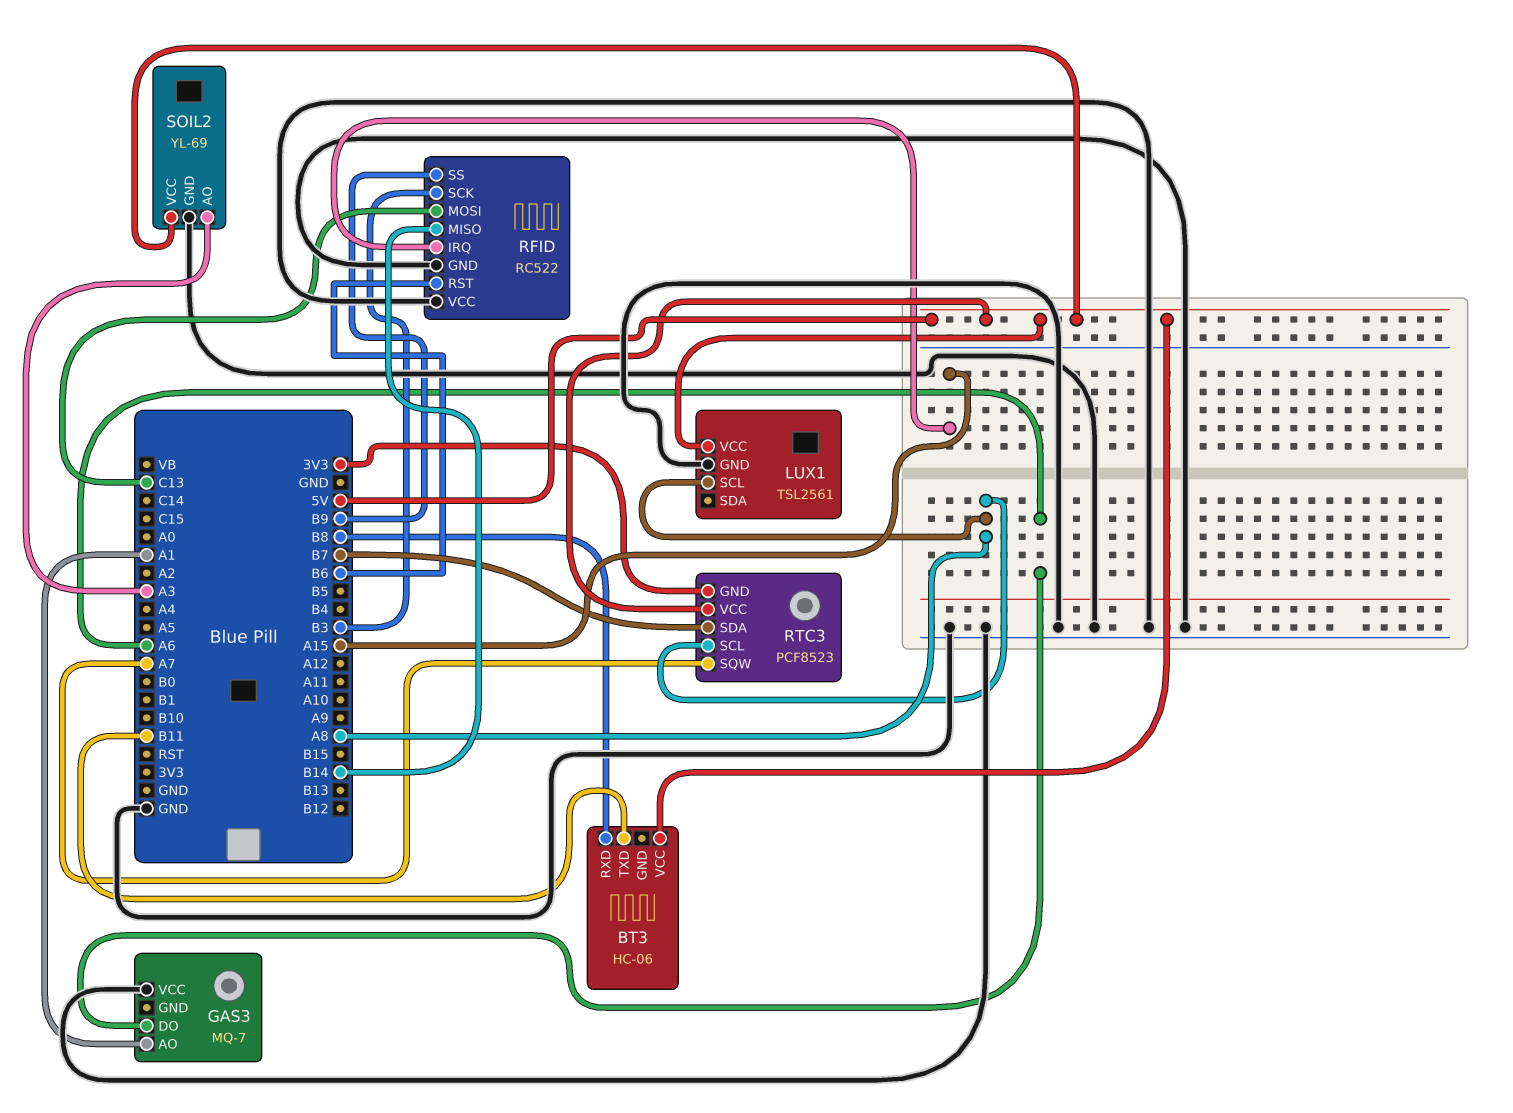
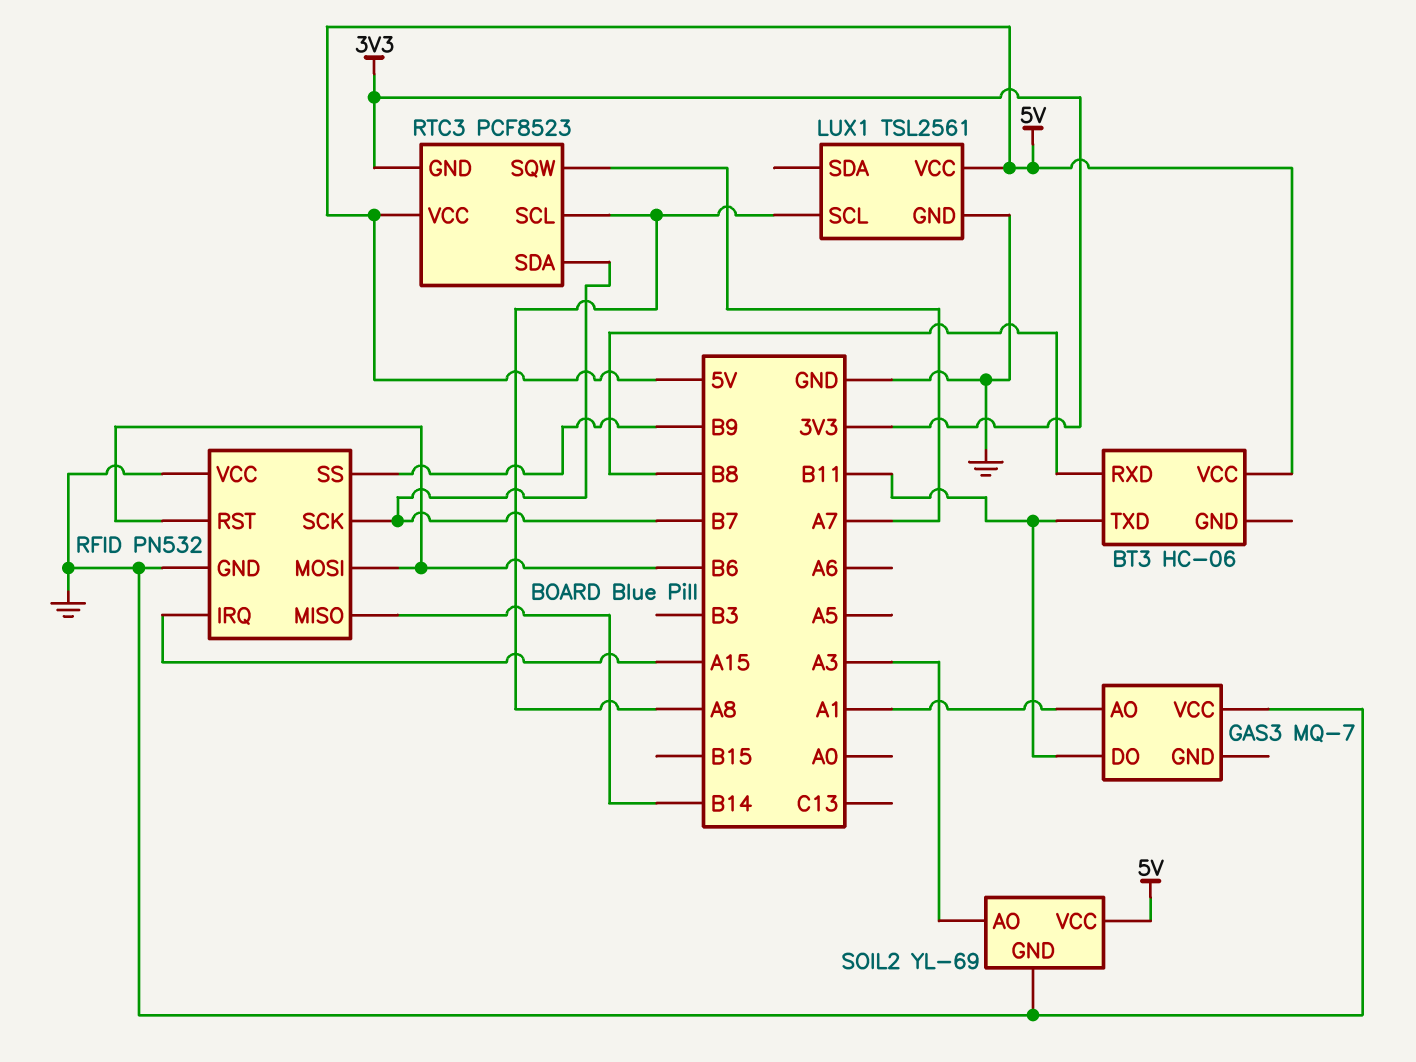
GAS3 pin DO: A6 -> B11
RFID: RC522 -> PN532
RFID pin MOSI: C13 -> B6
RFID pin SCK: B3 -> B7

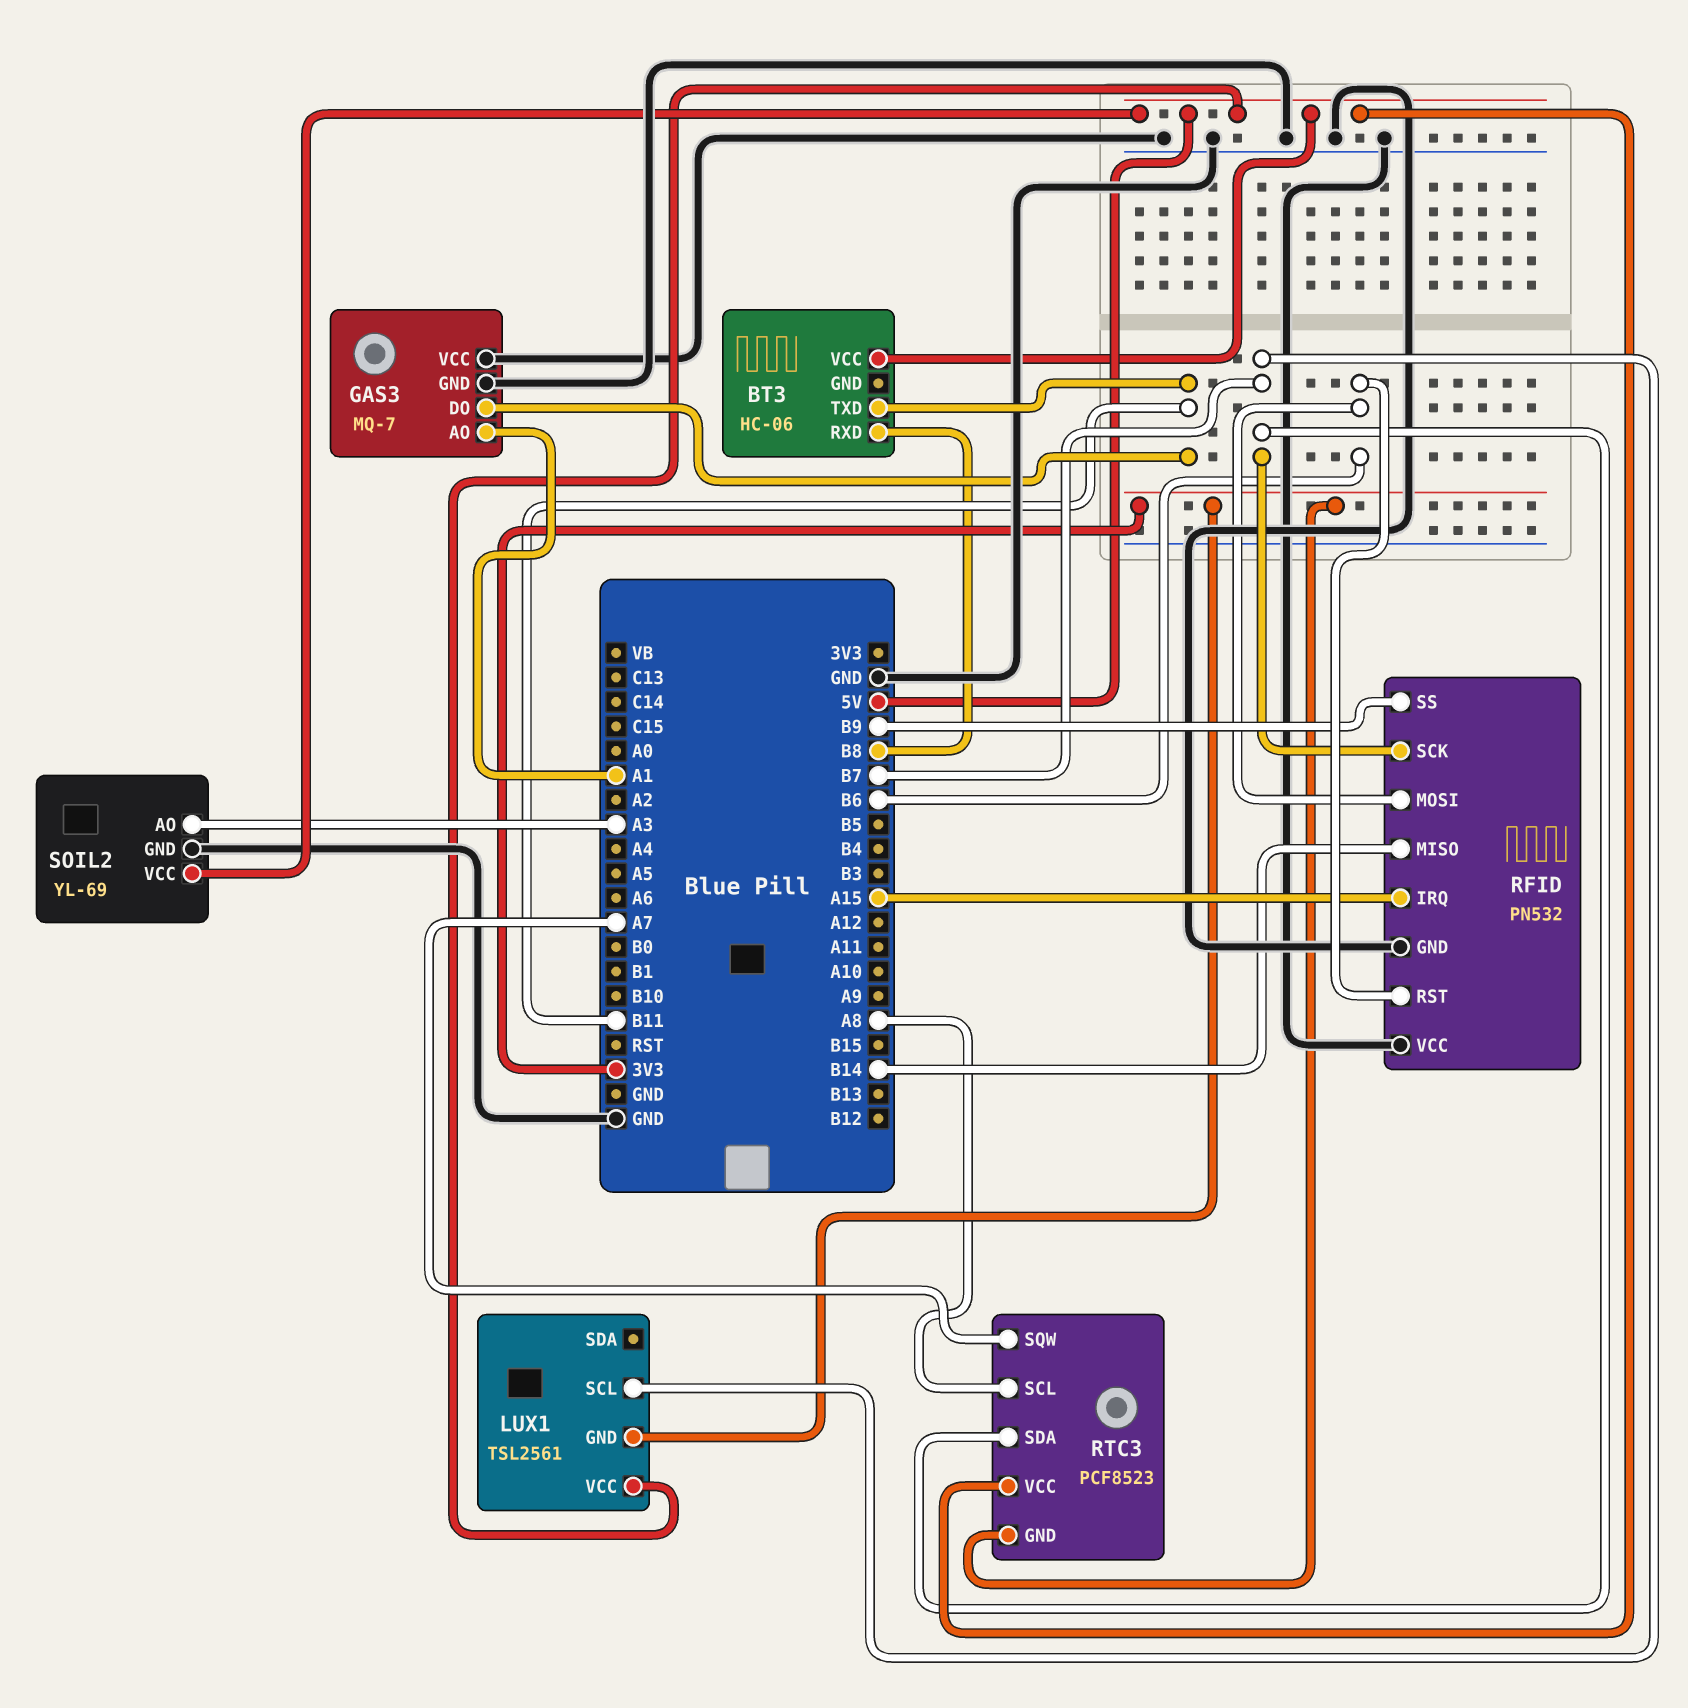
GAS3 pin GND: none -> GND
LUX1 pin GND: GND -> 3V3
LUX1 pin SCL: A8 -> B7

